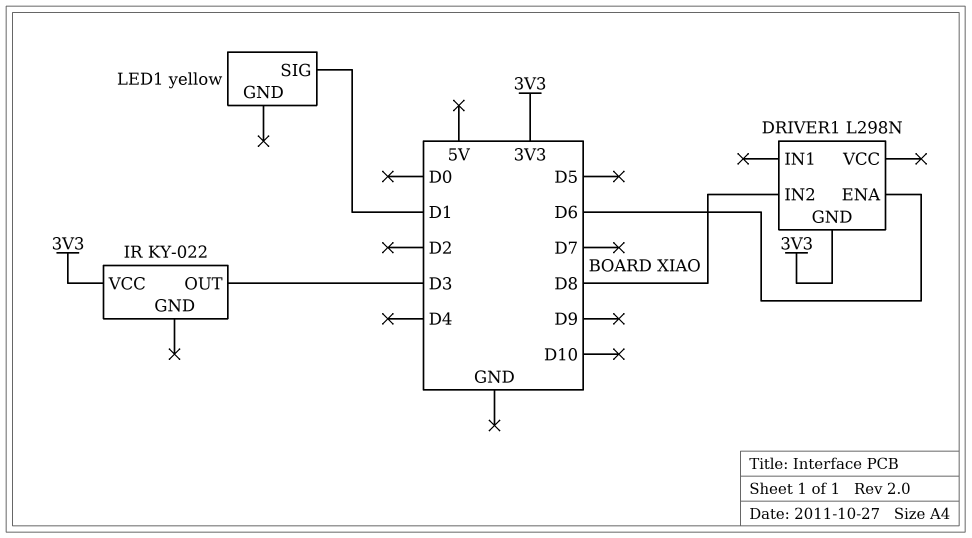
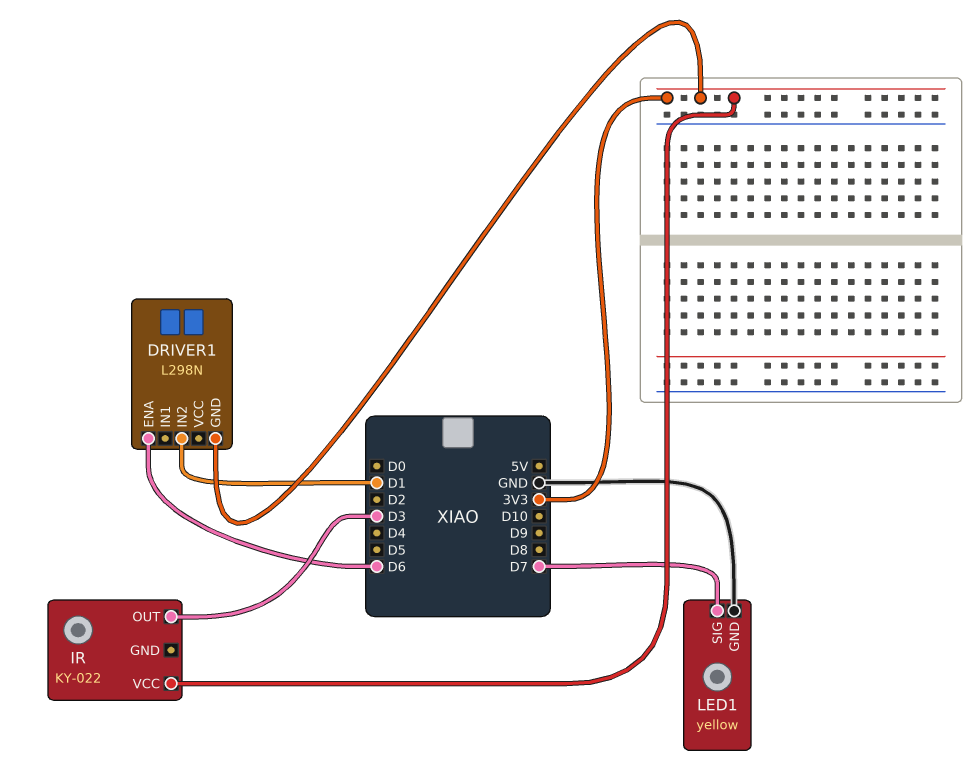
DRIVER1 pin IN2: D8 -> D1
LED1 pin GND: none -> GND
LED1 pin SIG: D1 -> D7

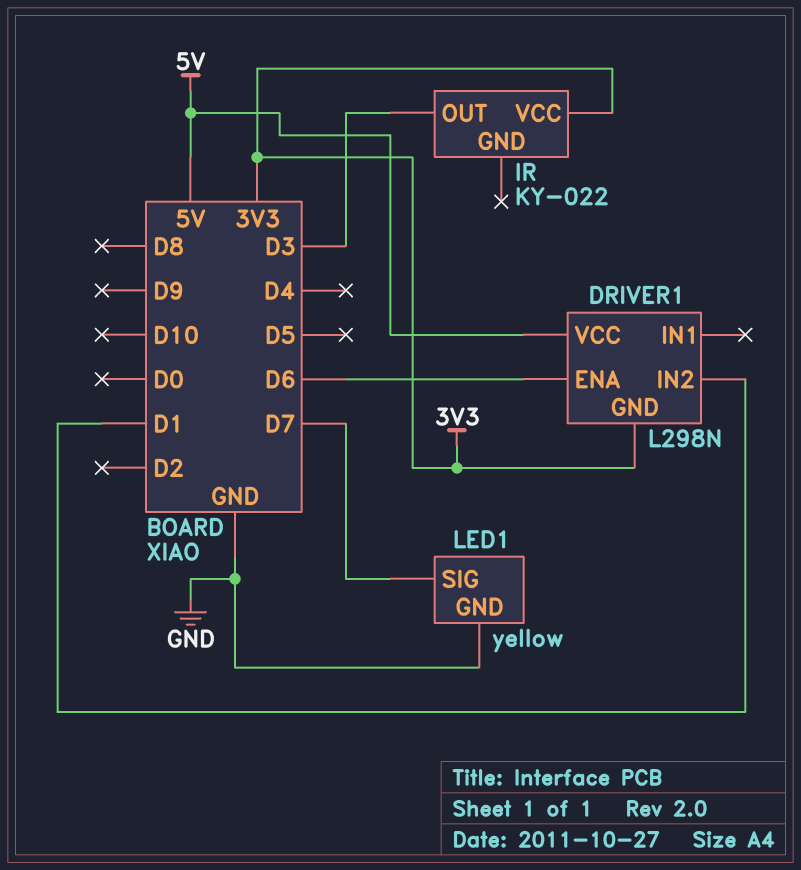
DRIVER1 pin VCC: none -> 5V

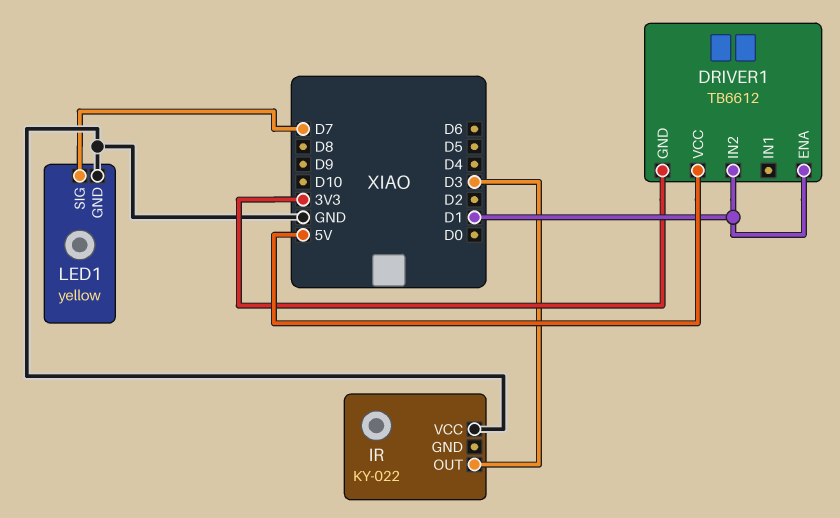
DRIVER1: L298N -> TB6612
DRIVER1 pin ENA: D6 -> D1
IR pin VCC: 3V3 -> GND

